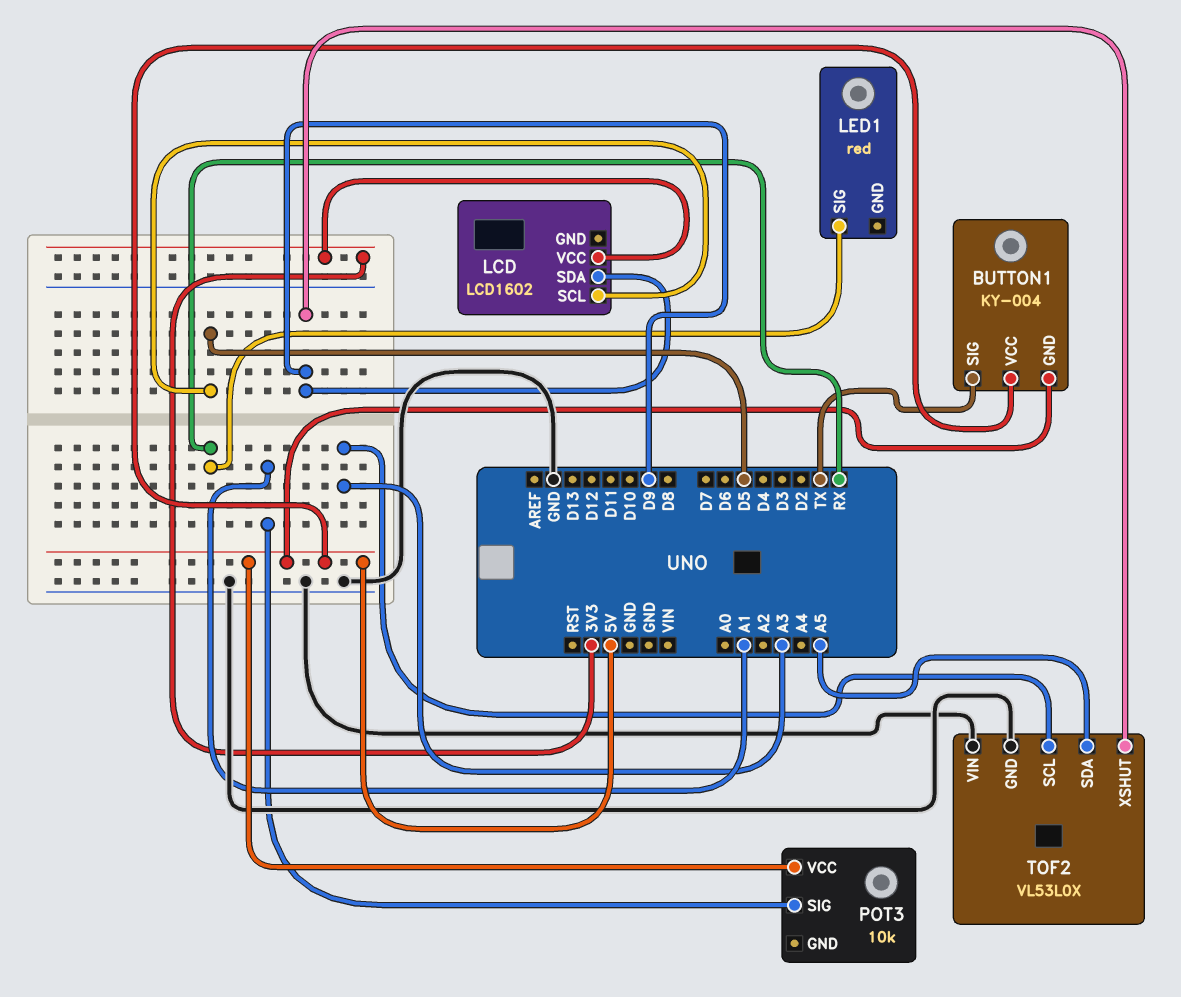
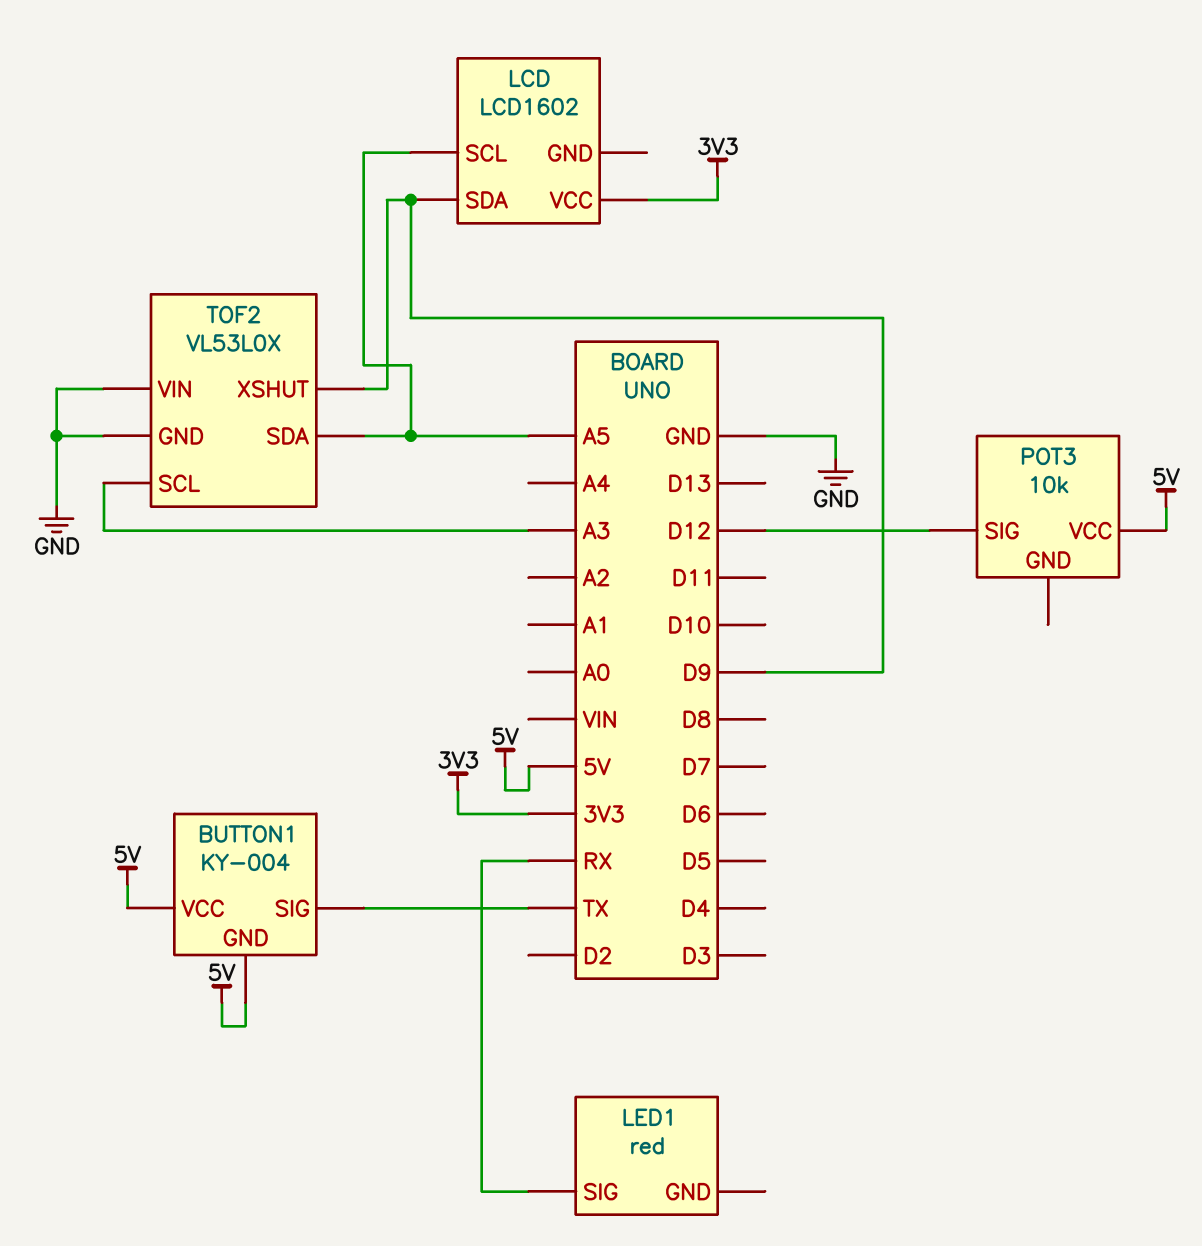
LCD pin SCL: D5 -> A5
POT3 pin SIG: A1 -> D12

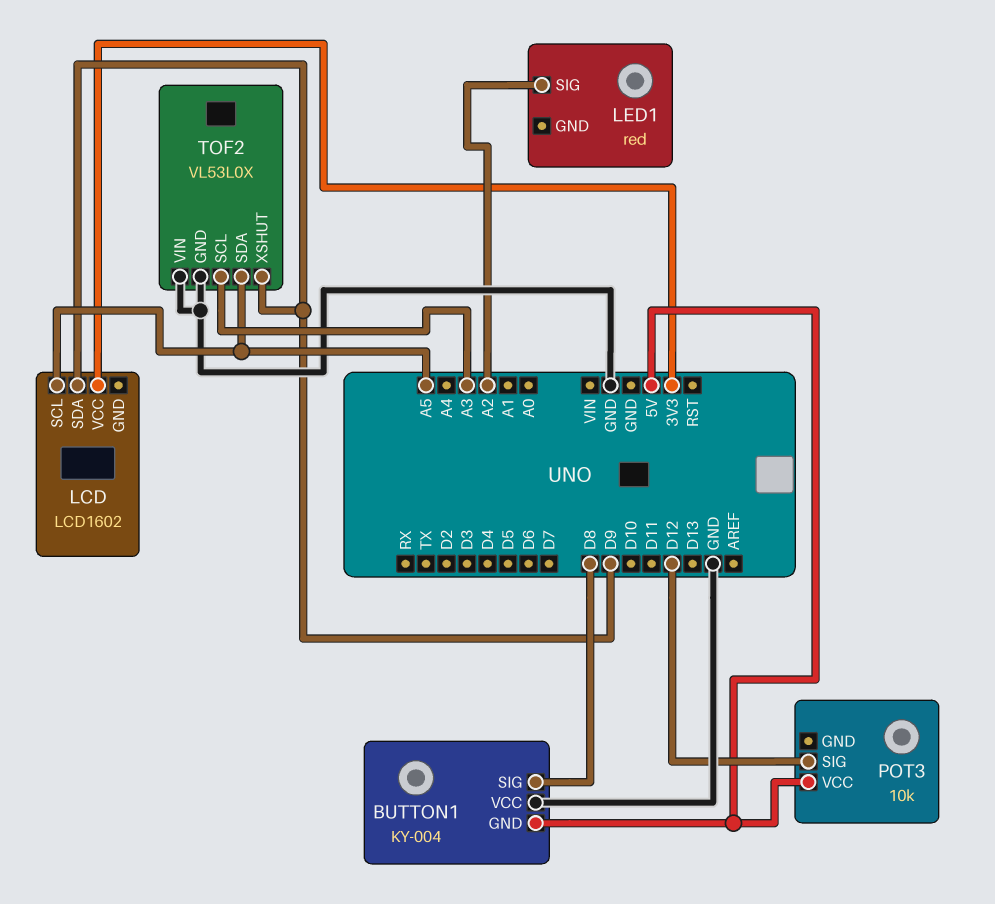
BUTTON1 pin SIG: TX -> D8
BUTTON1 pin VCC: 5V -> GND
LED1 pin SIG: RX -> A2

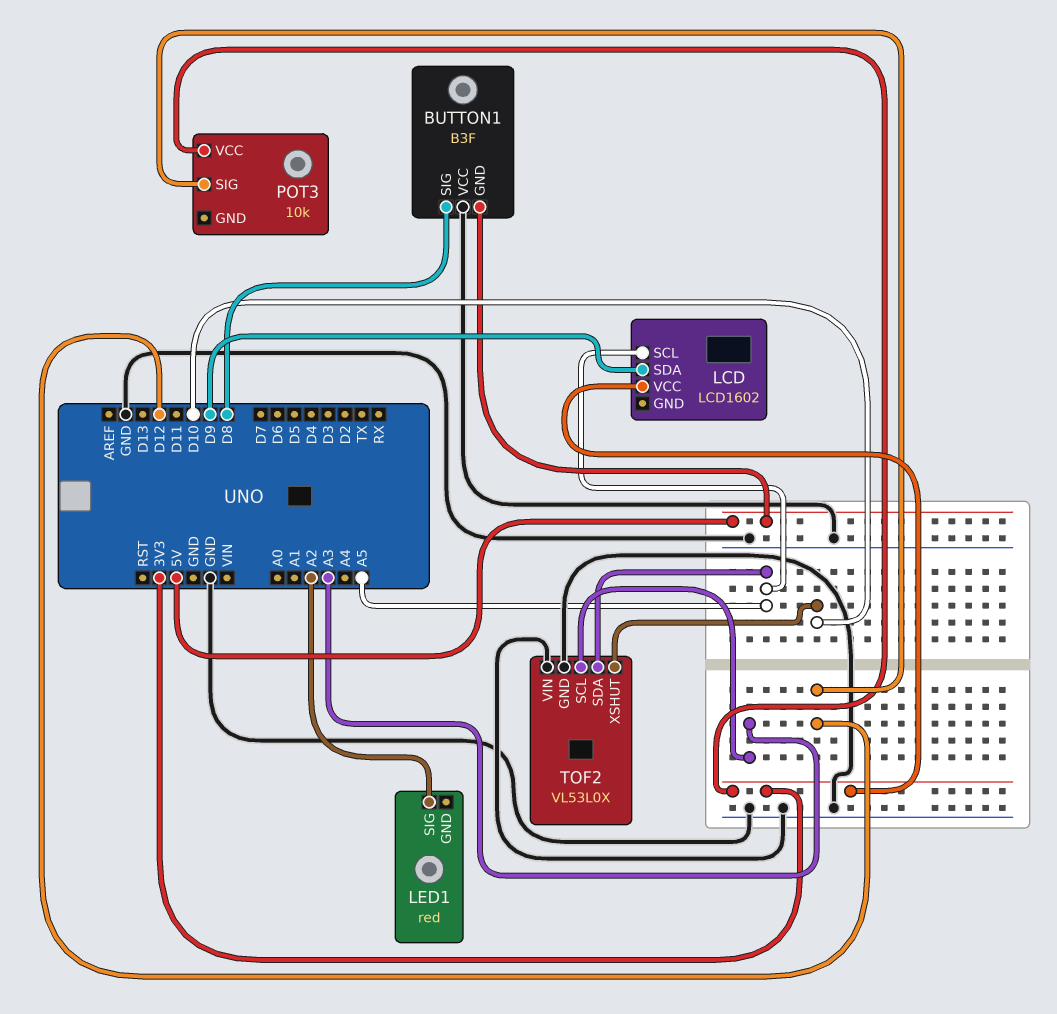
BUTTON1: KY-004 -> B3F
POT3 pin VCC: 5V -> 3V3
TOF2 pin XSHUT: D9 -> D10

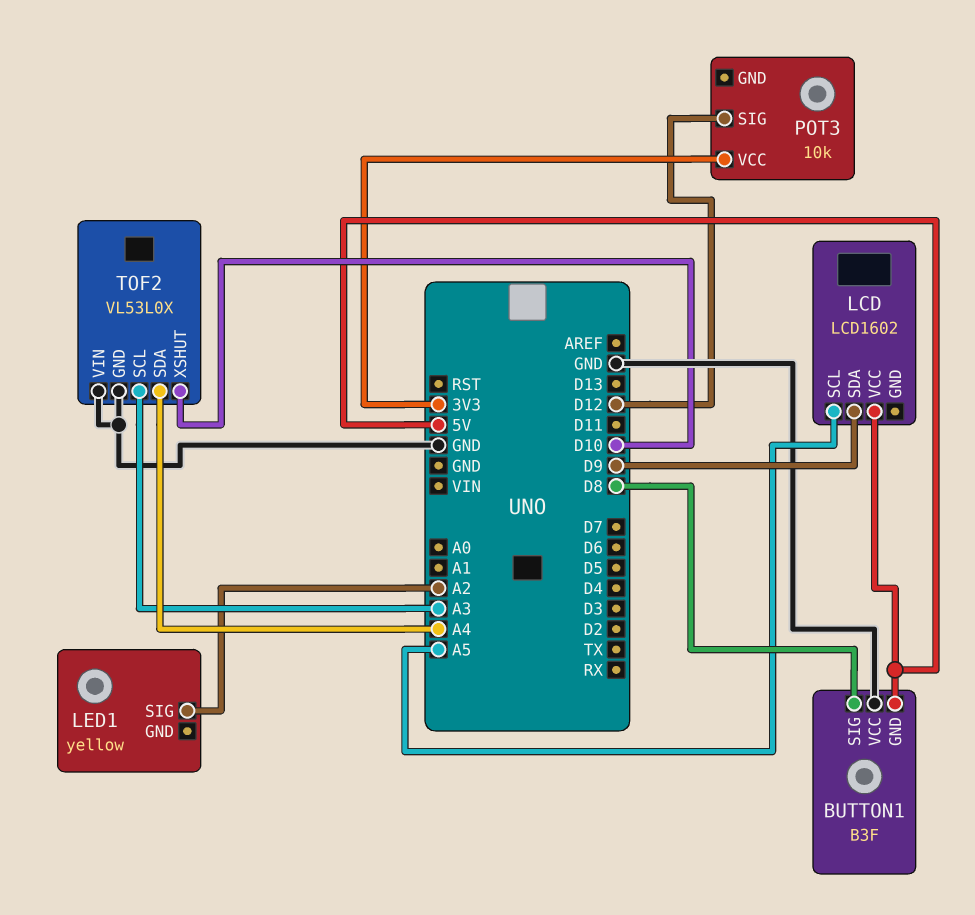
LCD pin VCC: 3V3 -> 5V
LED1: red -> yellow
TOF2 pin SDA: A5 -> A4

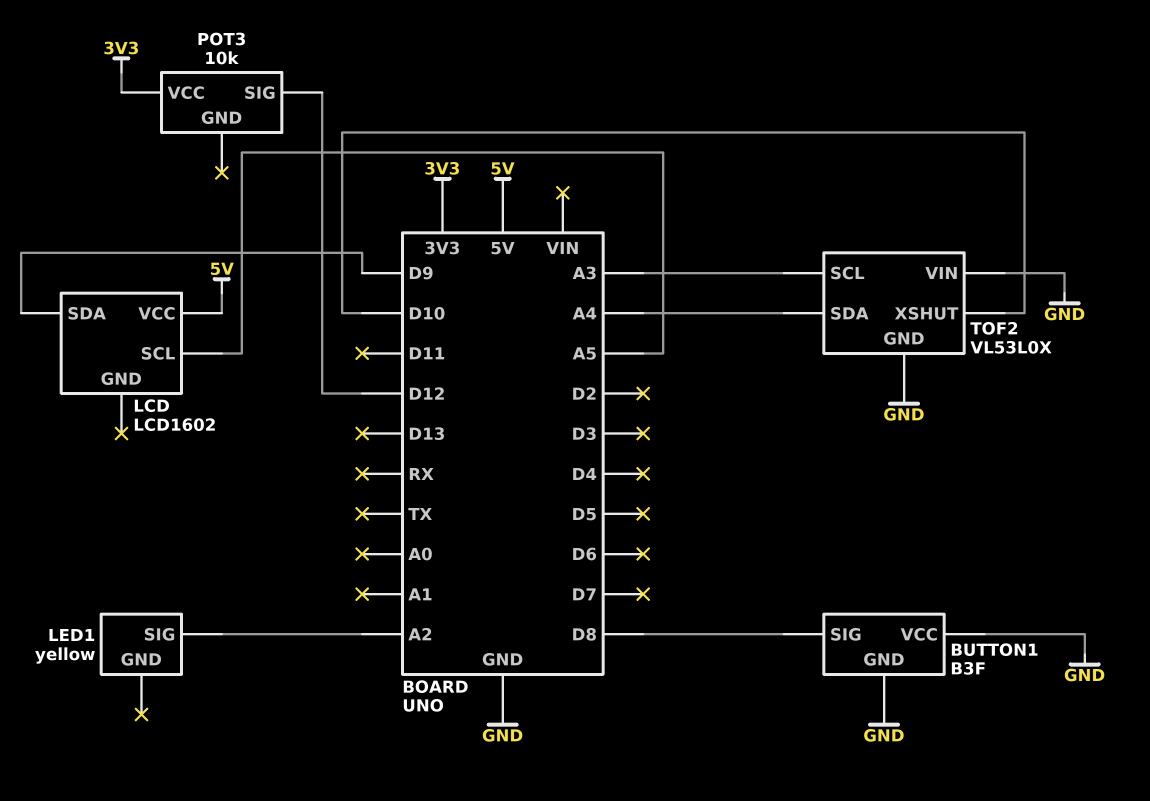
BUTTON1 pin GND: 5V -> GND

